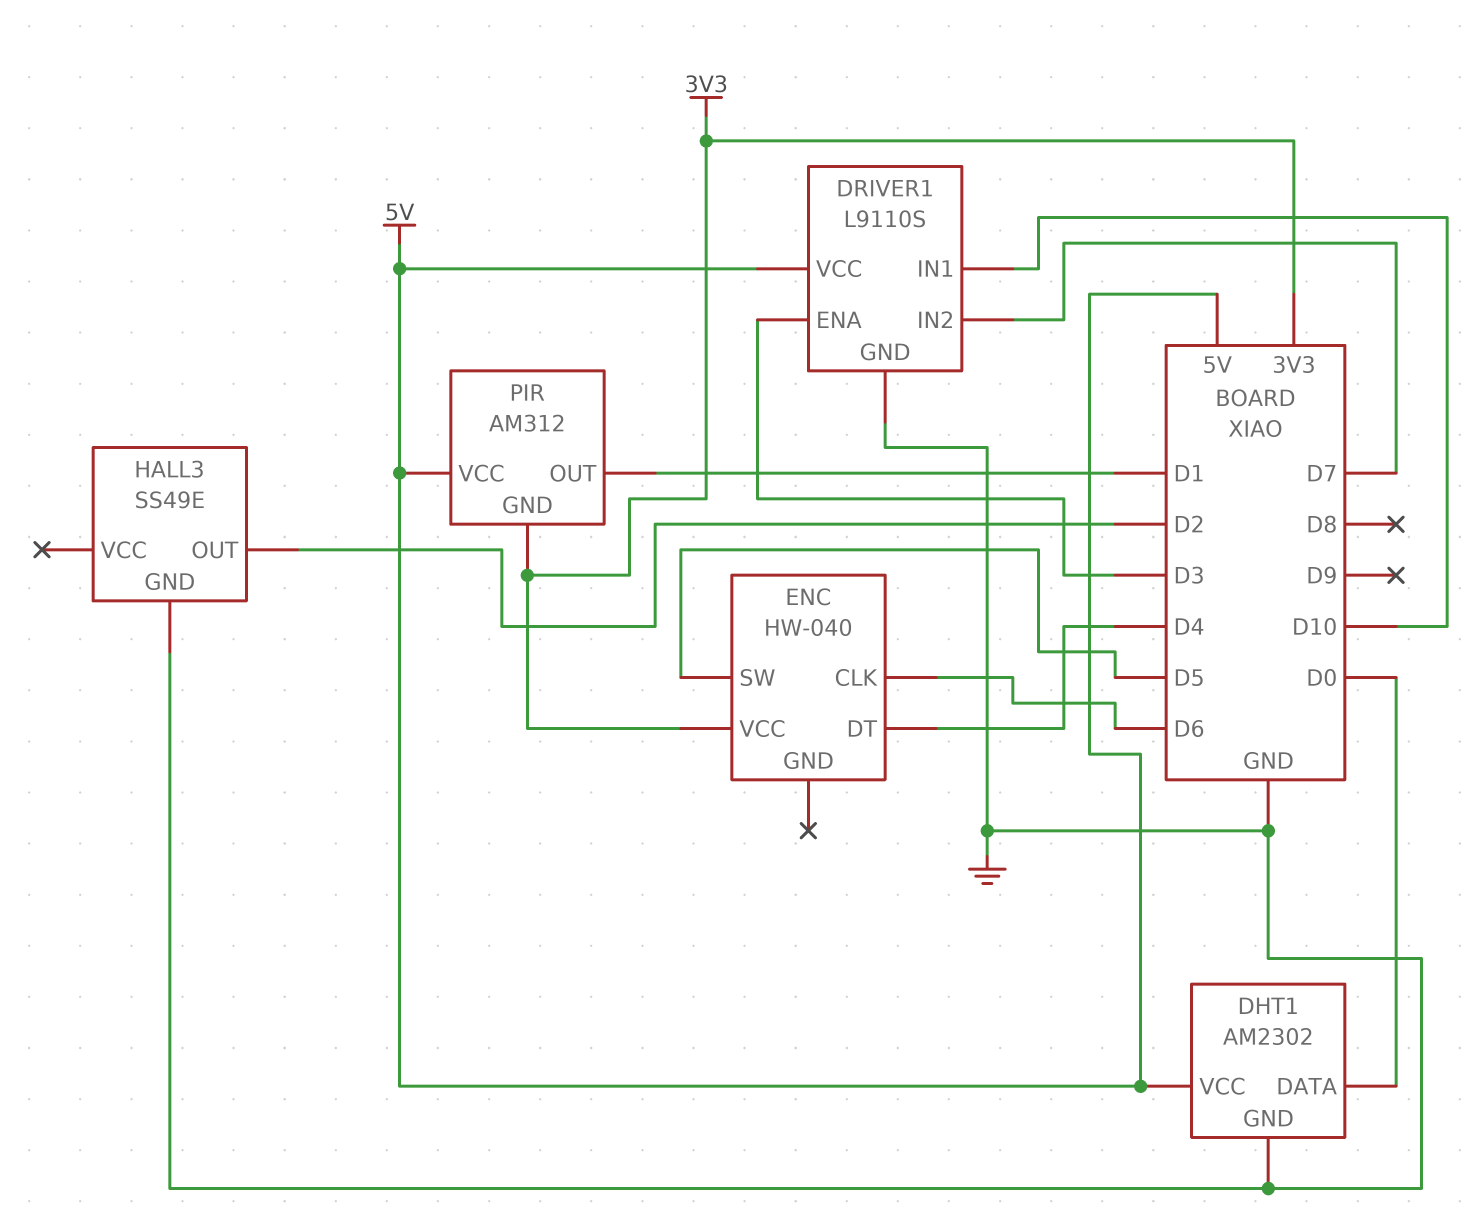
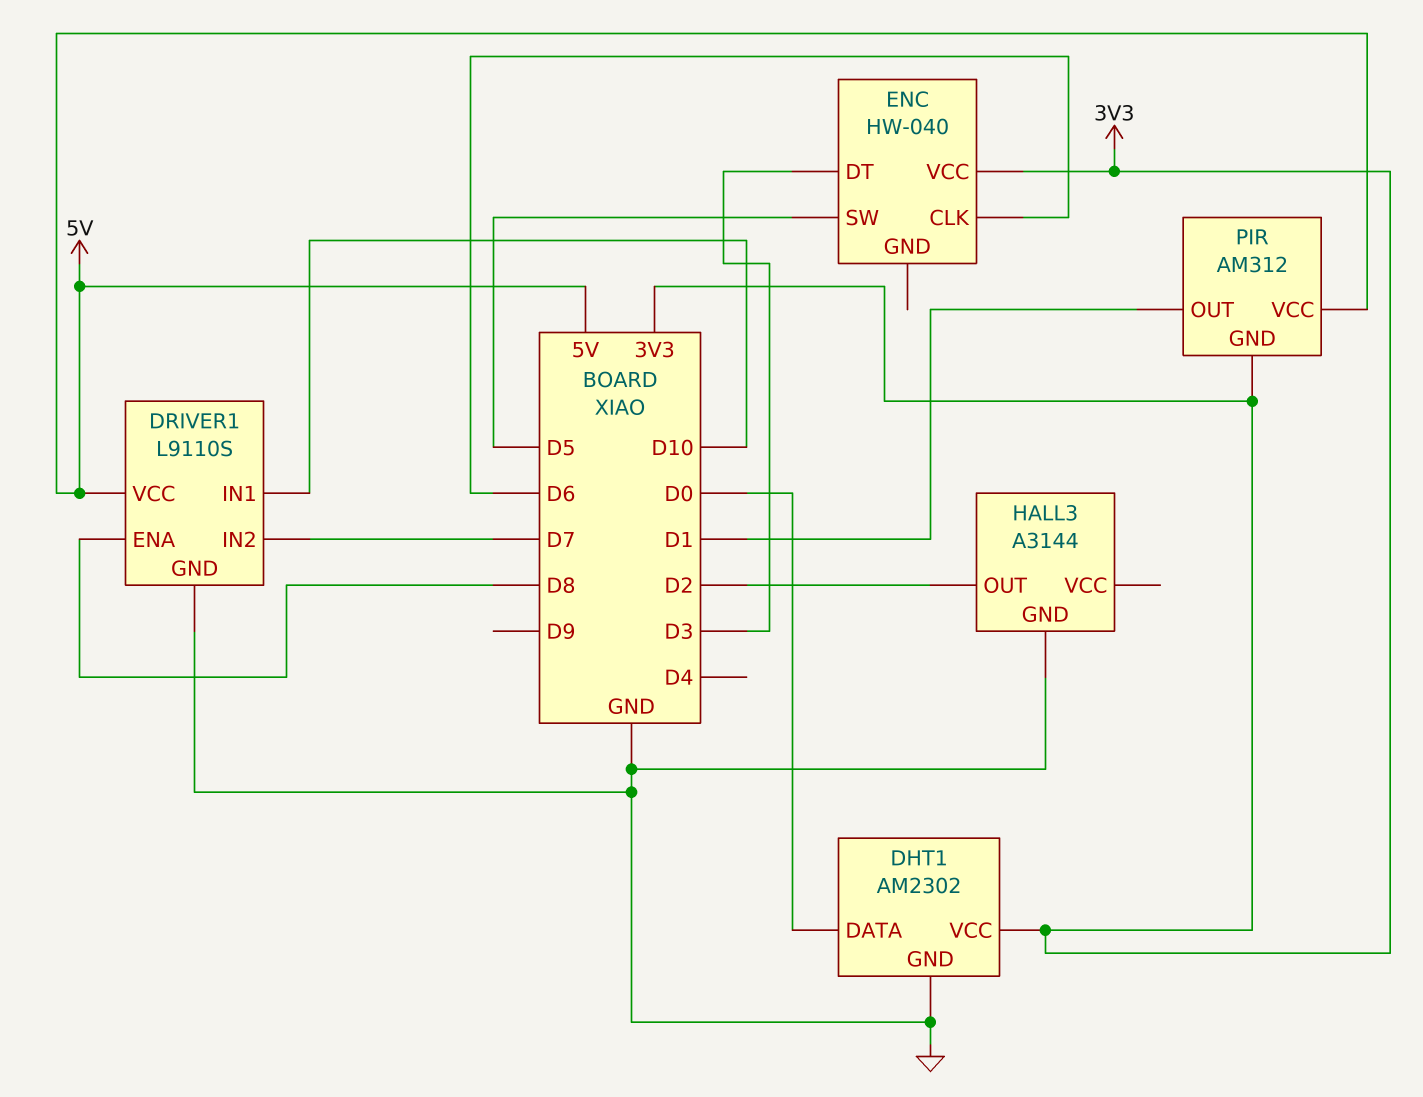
DHT1 pin VCC: 5V -> 3V3
DRIVER1 pin ENA: D3 -> D8
ENC pin DT: D4 -> D3
HALL3: SS49E -> A3144

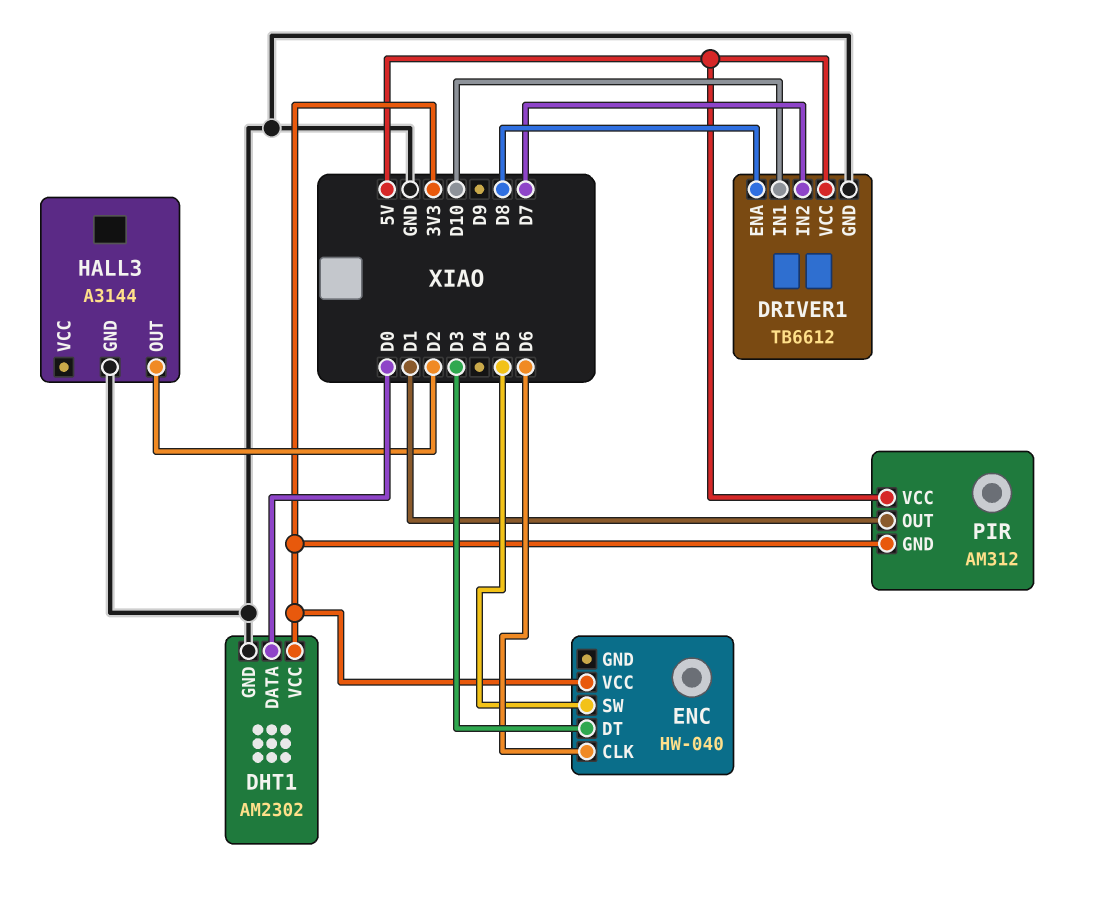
DRIVER1: L9110S -> TB6612

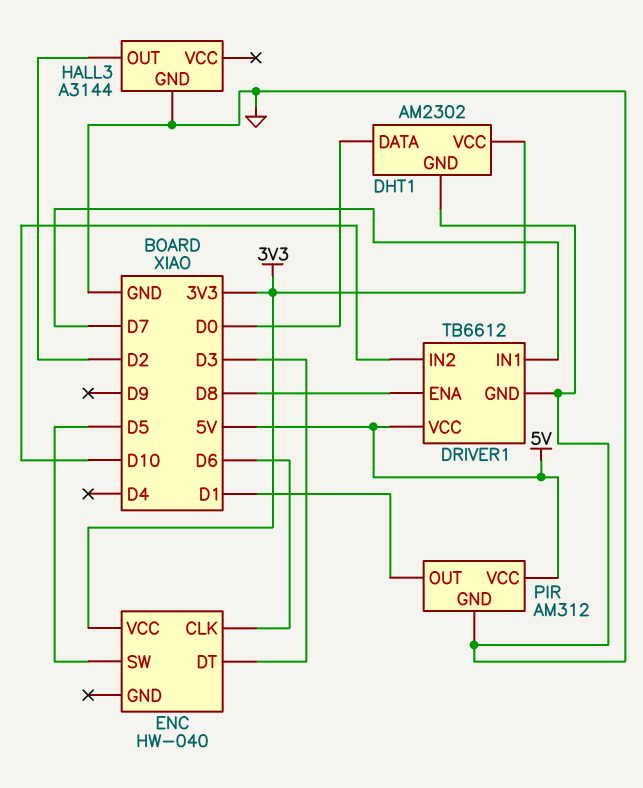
DRIVER1 pin IN1: D10 -> D7
DRIVER1 pin IN2: D7 -> D10
PIR pin GND: 3V3 -> GND

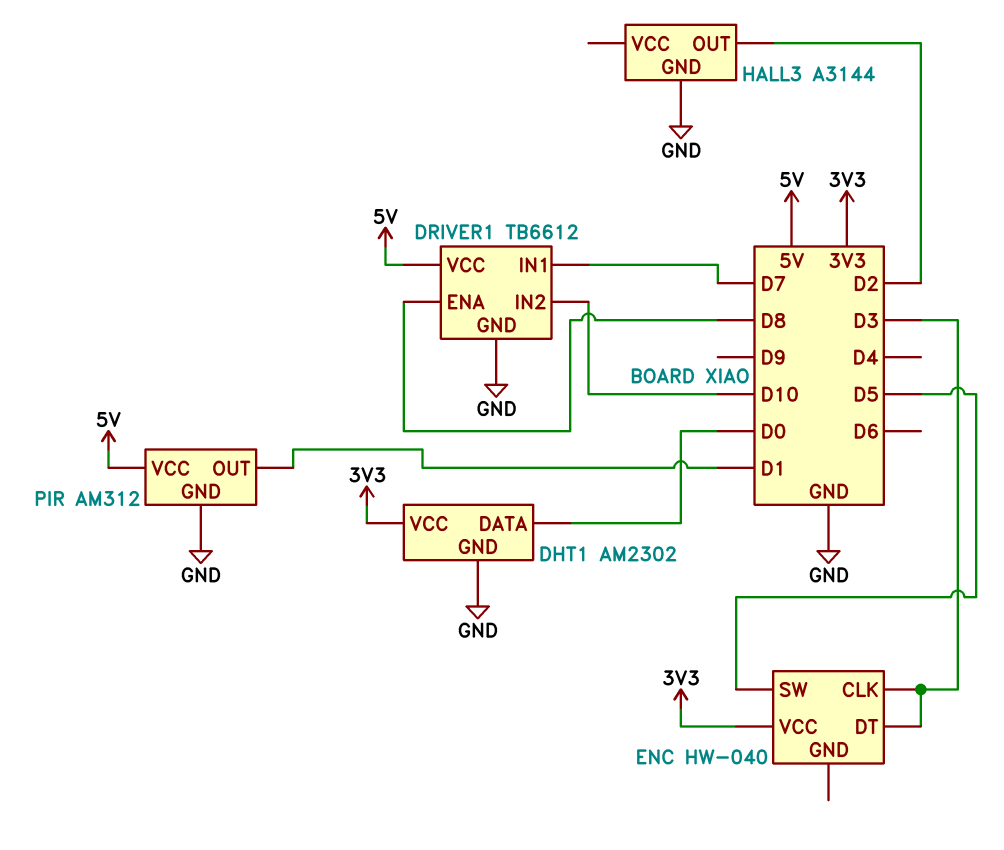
ENC pin CLK: D6 -> D3

